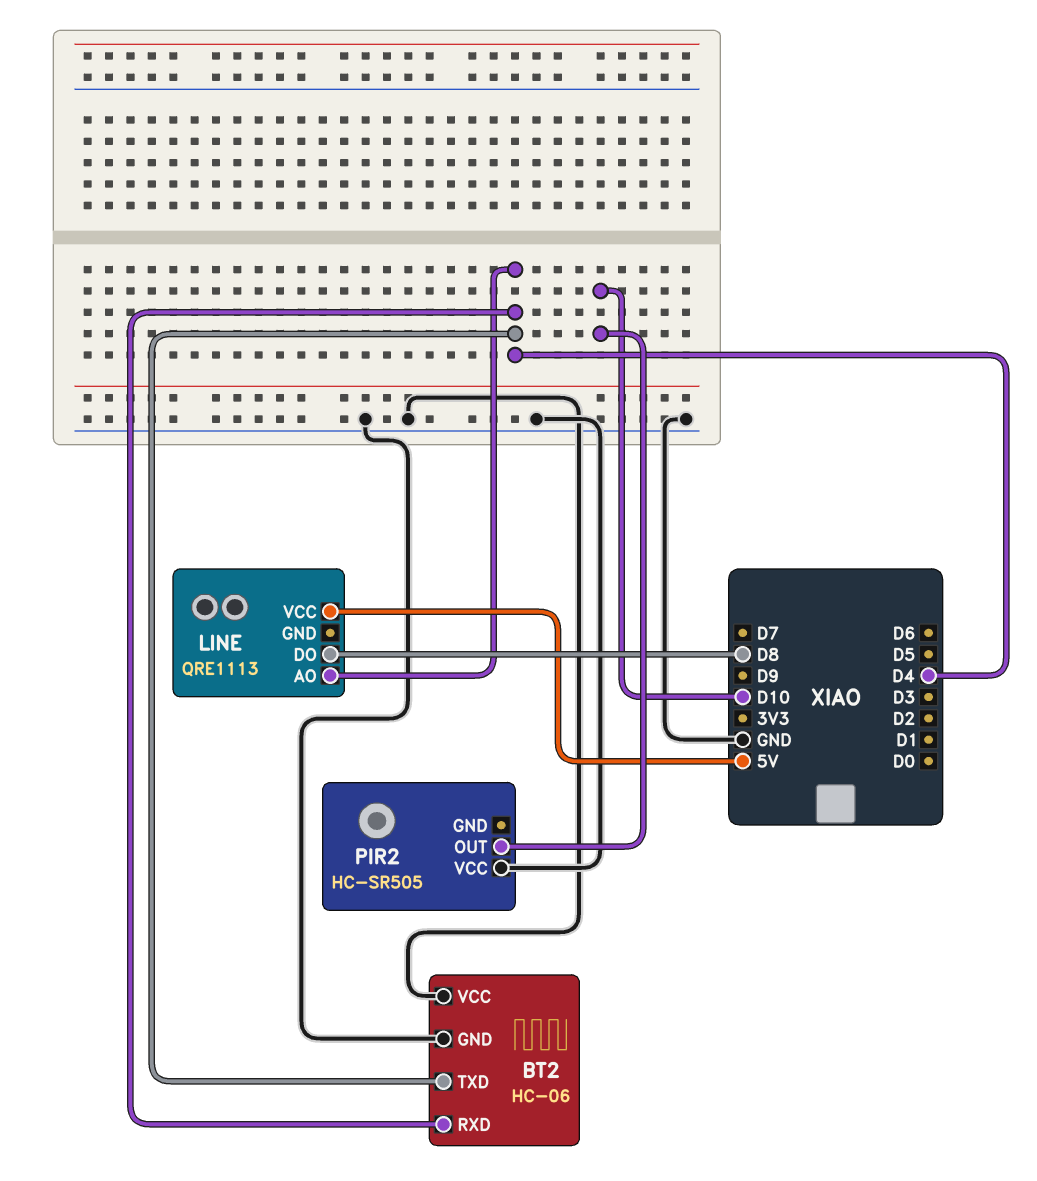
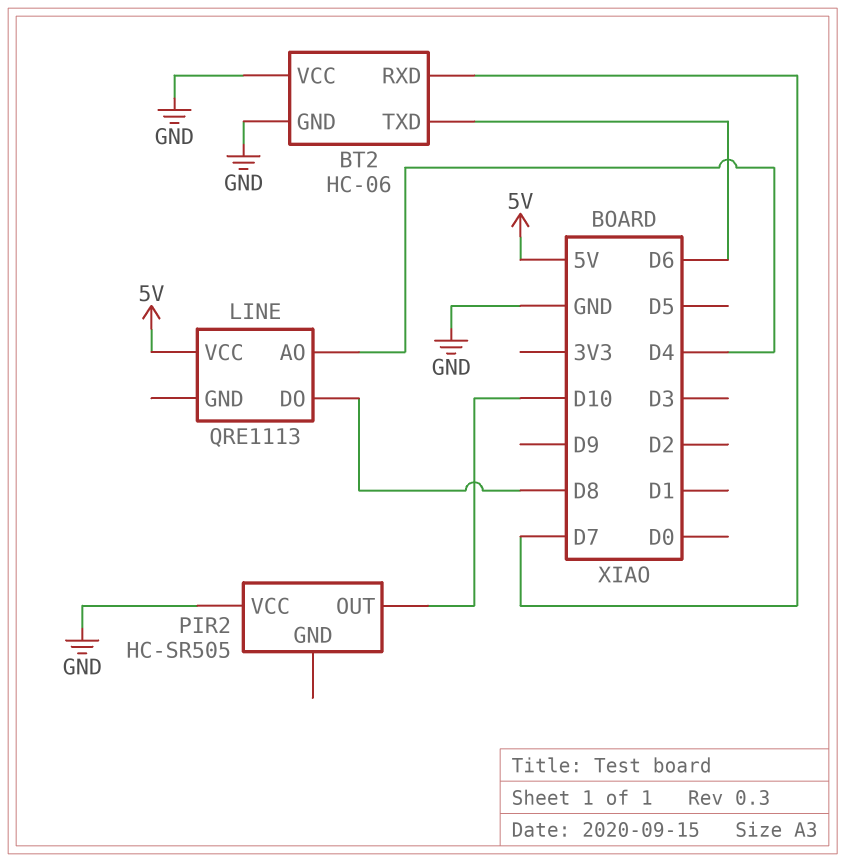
BT2 pin RXD: D4 -> D7
BT2 pin TXD: D4 -> D6

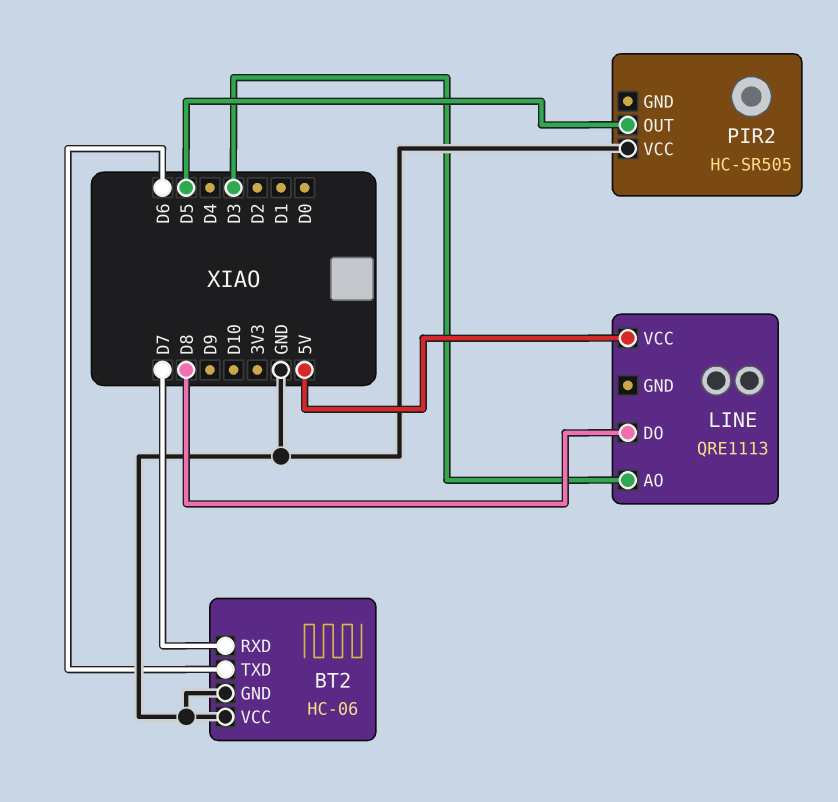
LINE pin AO: D4 -> D3
PIR2 pin OUT: D10 -> D5

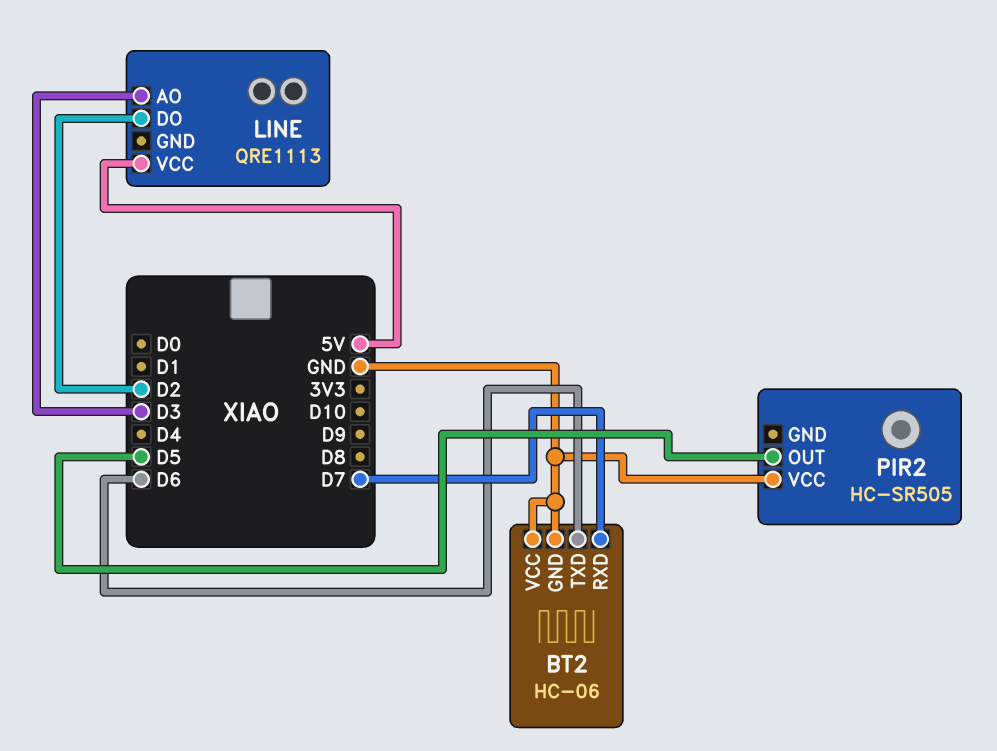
LINE pin DO: D8 -> D2

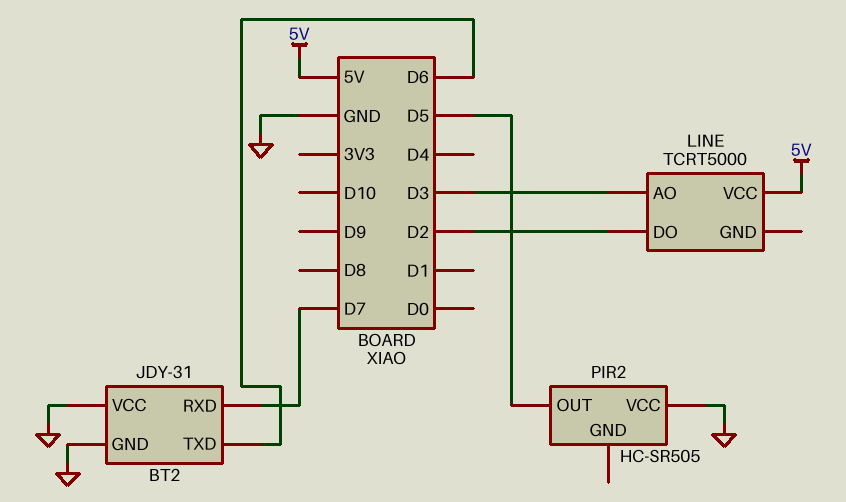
BT2: HC-06 -> JDY-31
LINE: QRE1113 -> TCRT5000

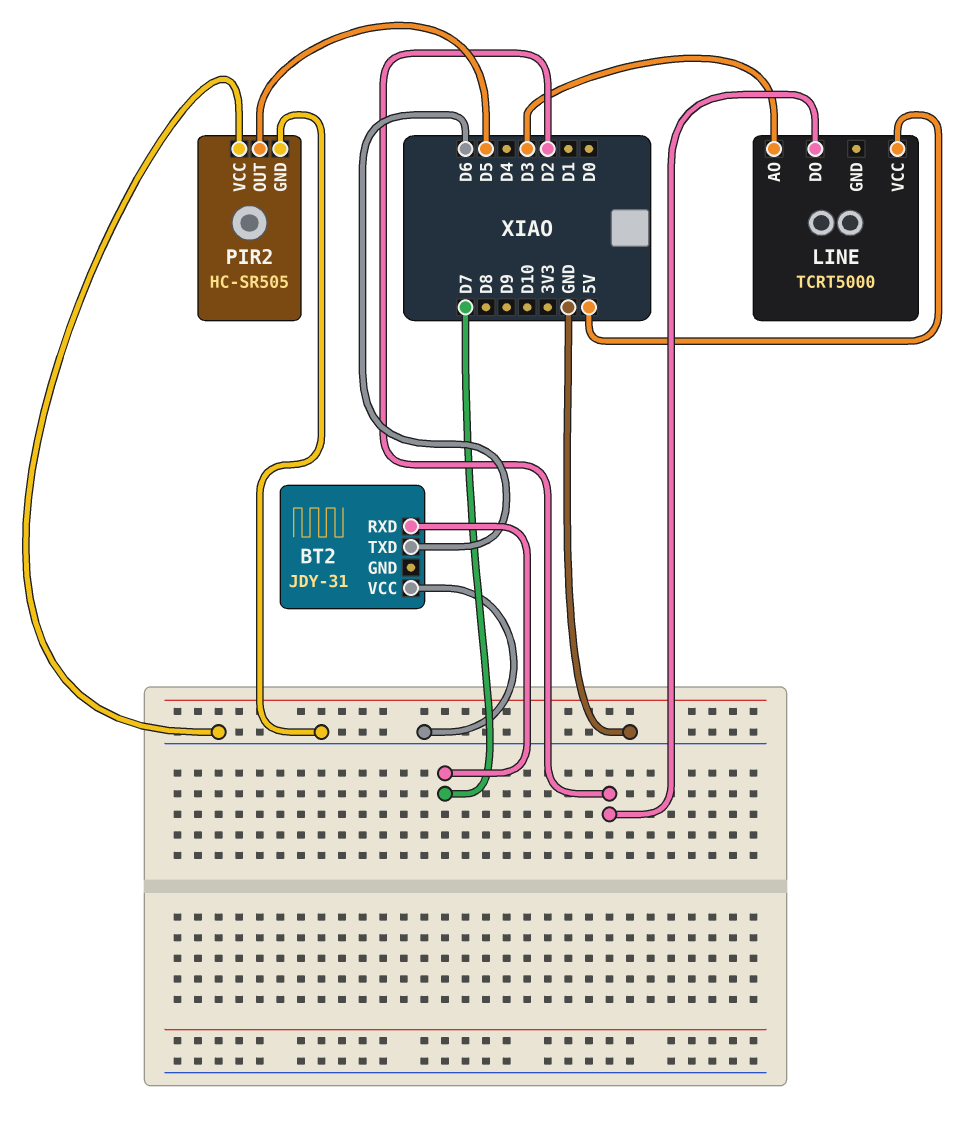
BT2 pin GND: GND -> none
PIR2 pin GND: none -> GND

